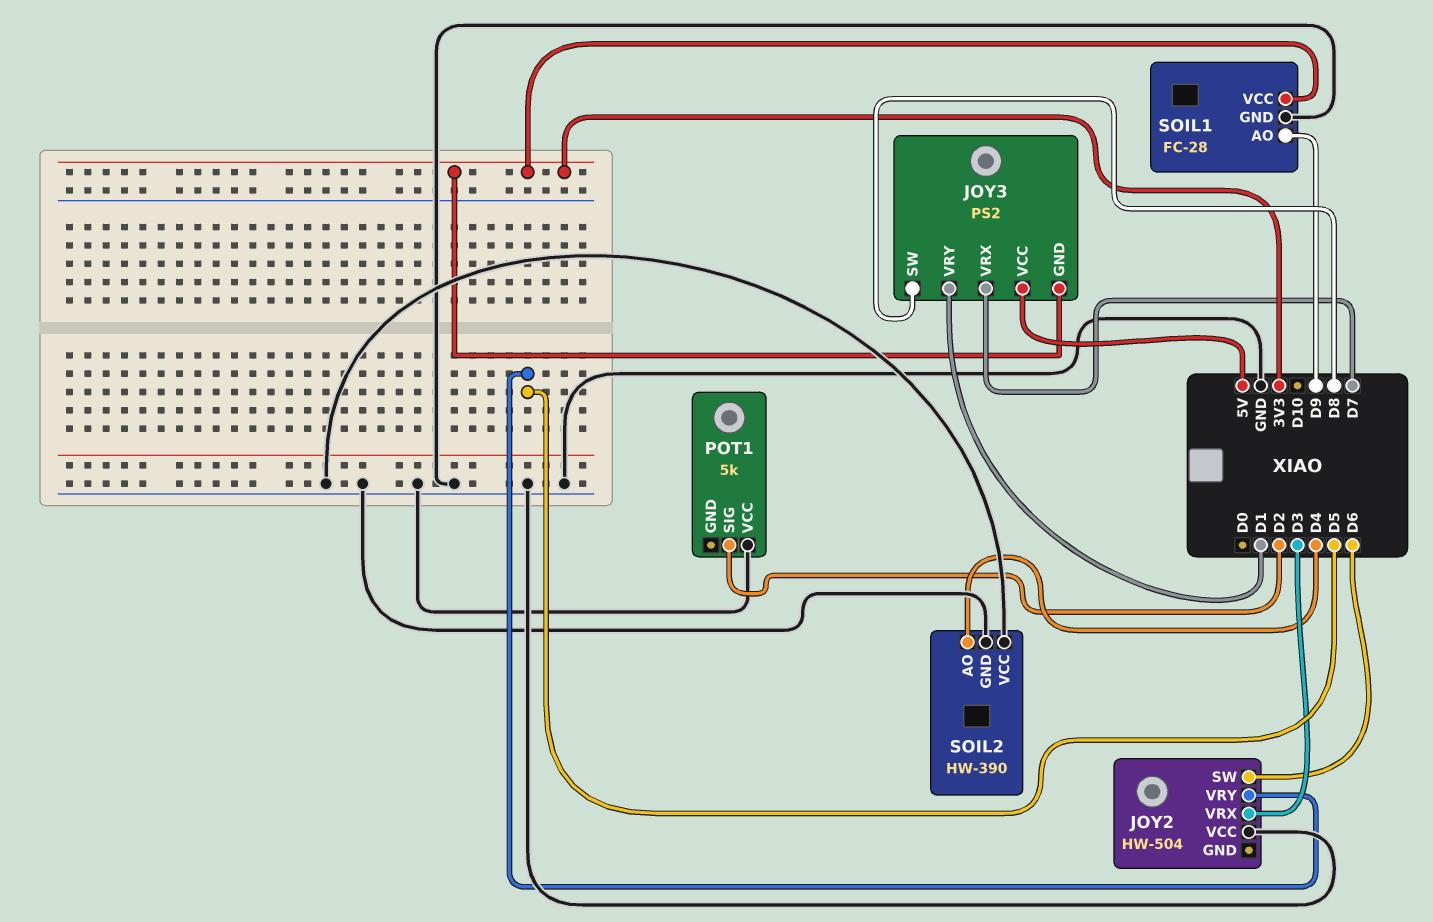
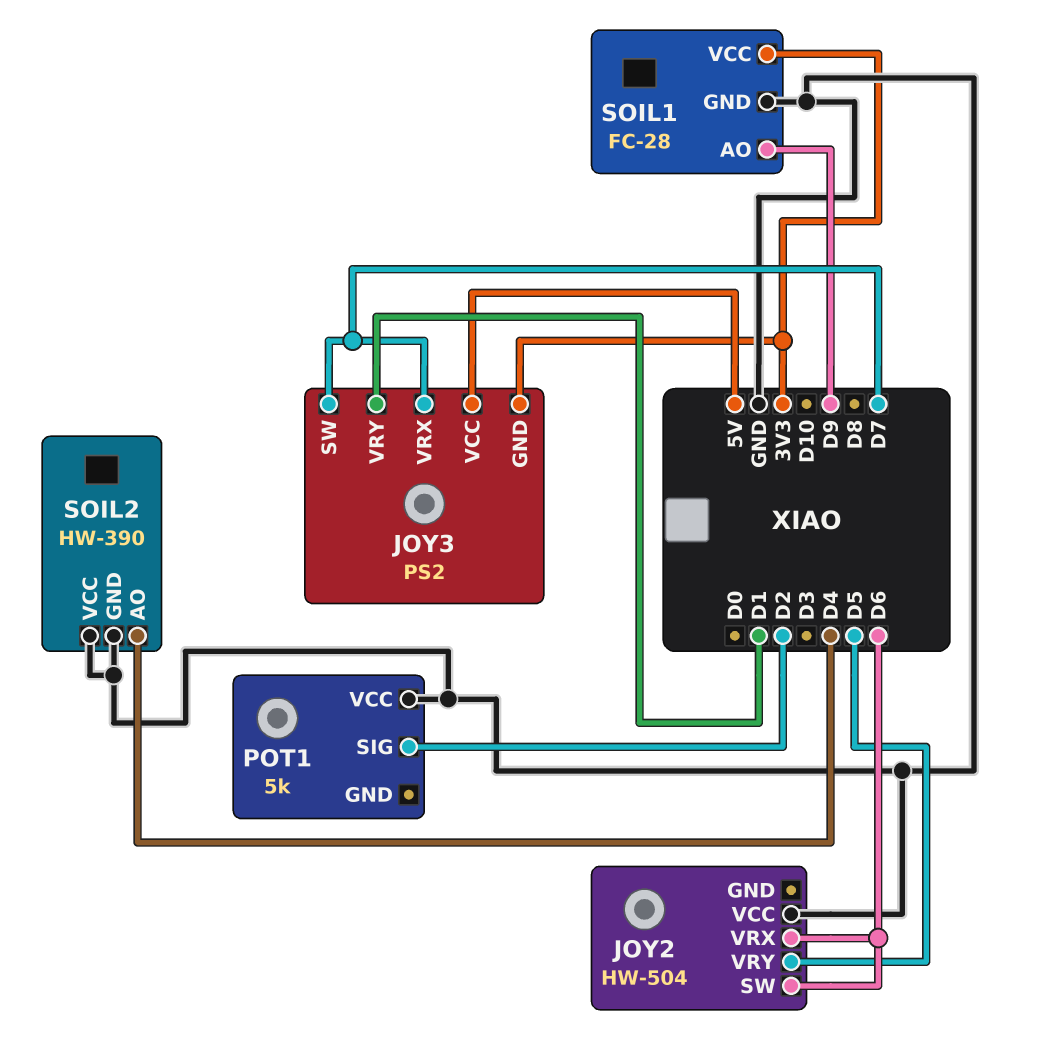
JOY2 pin VRX: D3 -> D6
JOY3 pin SW: D8 -> D7

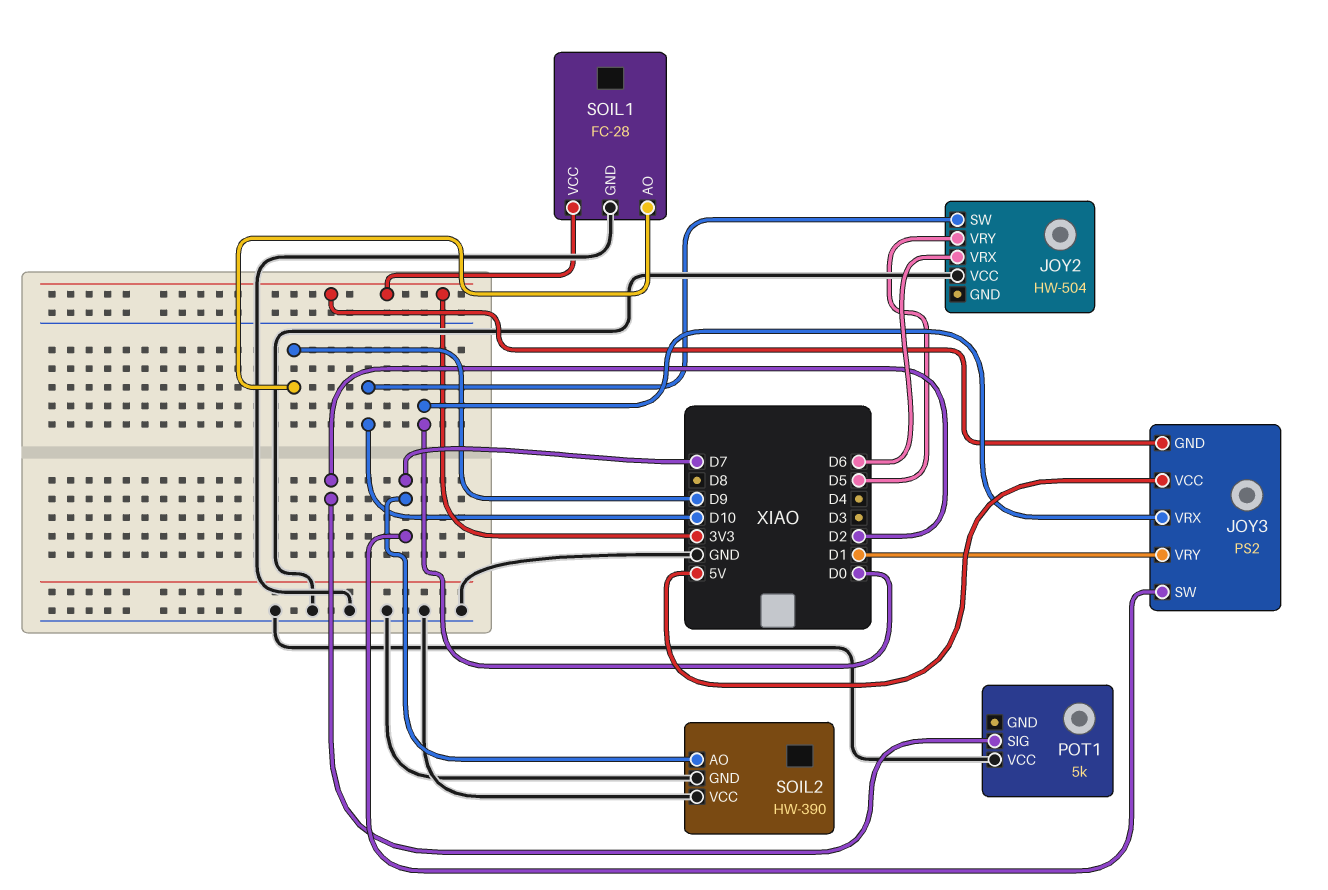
JOY2 pin SW: D6 -> D10
JOY3 pin VRX: D7 -> D0
SOIL2 pin AO: D4 -> D7

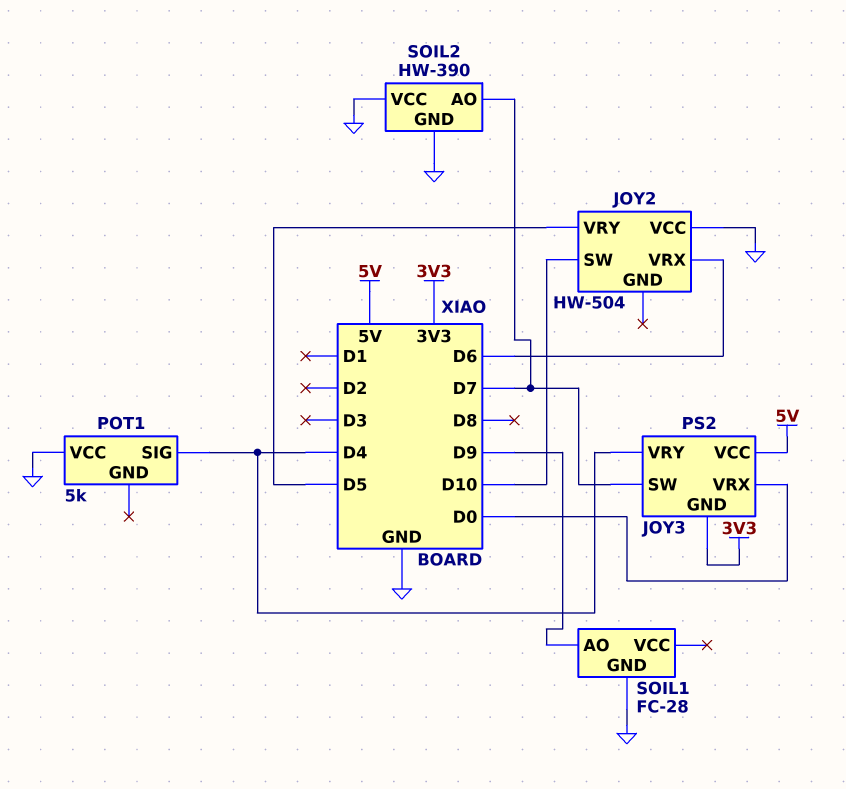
JOY3 pin VRY: D1 -> D4
POT1 pin SIG: D2 -> D4
SOIL1 pin VCC: 3V3 -> none

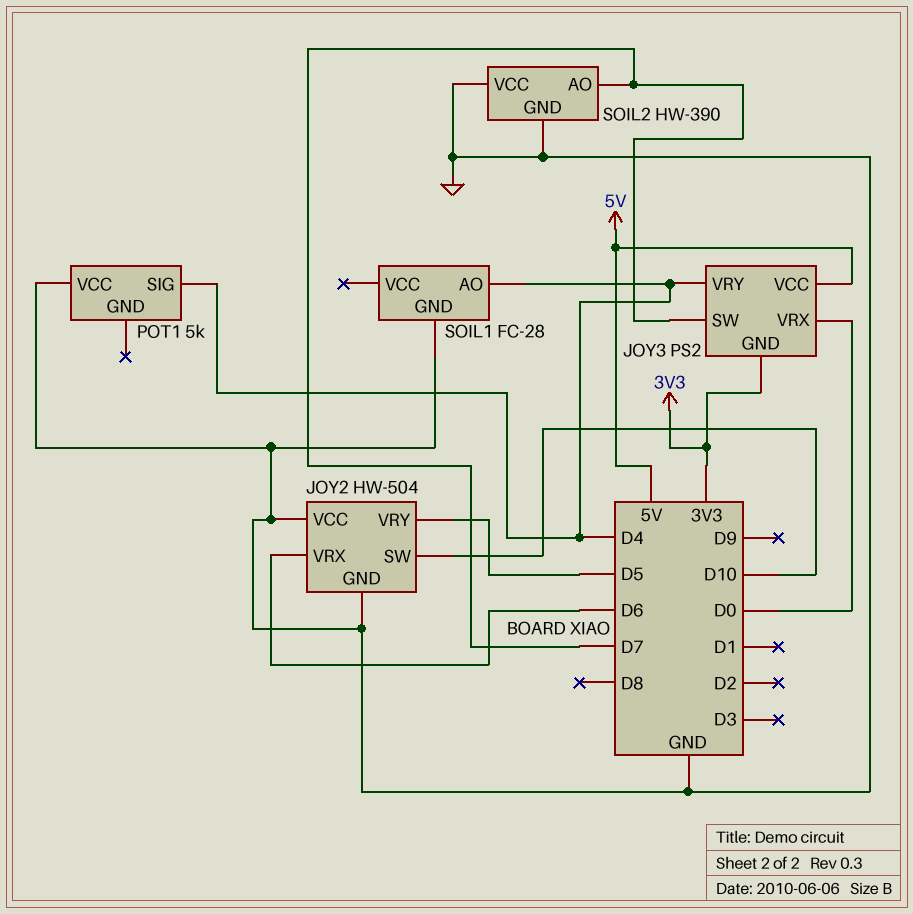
JOY2 pin GND: none -> GND
SOIL1 pin AO: D9 -> D4

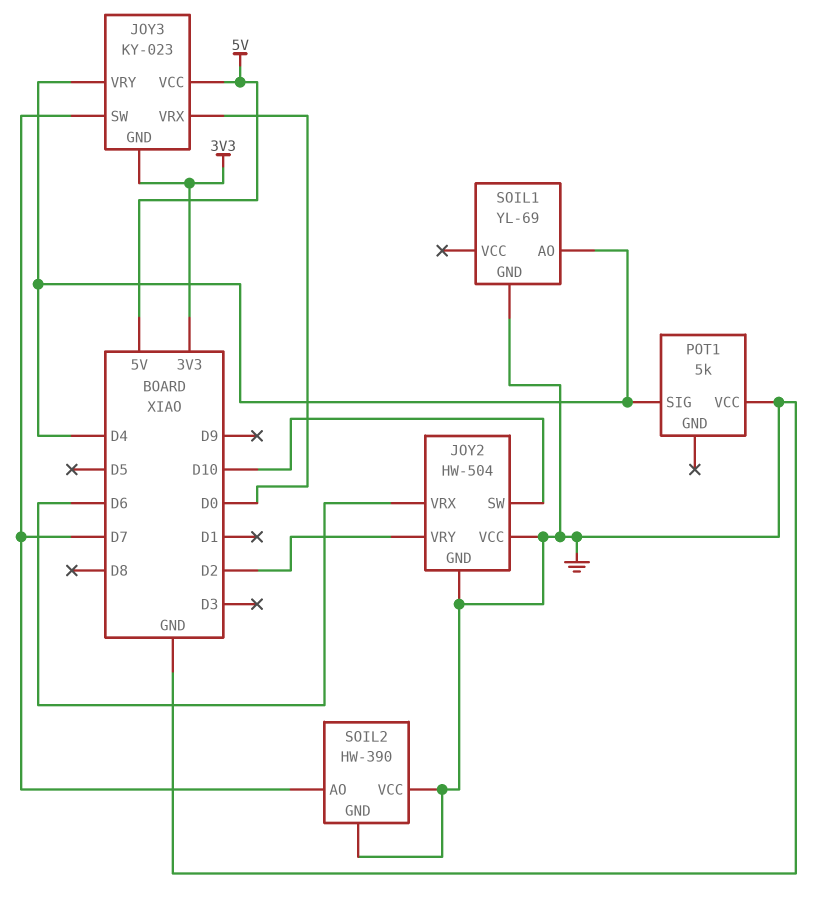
JOY2 pin VRY: D5 -> D2
JOY3: PS2 -> KY-023
SOIL1: FC-28 -> YL-69

